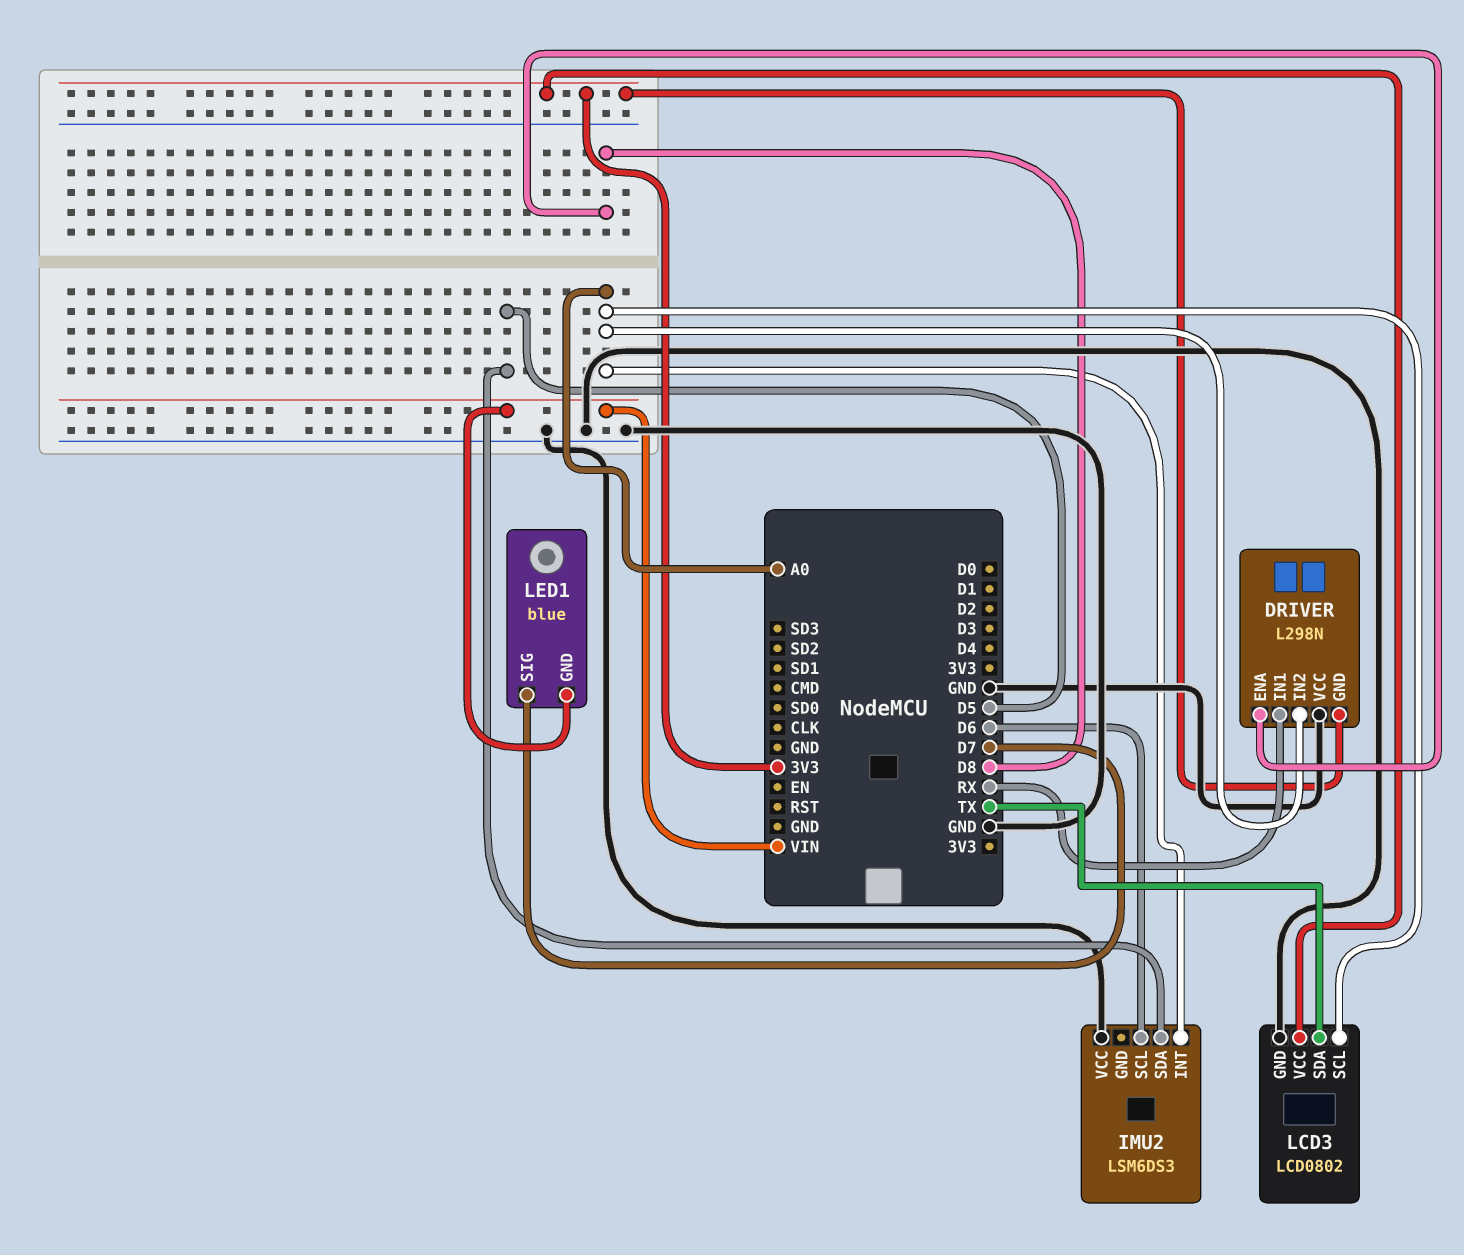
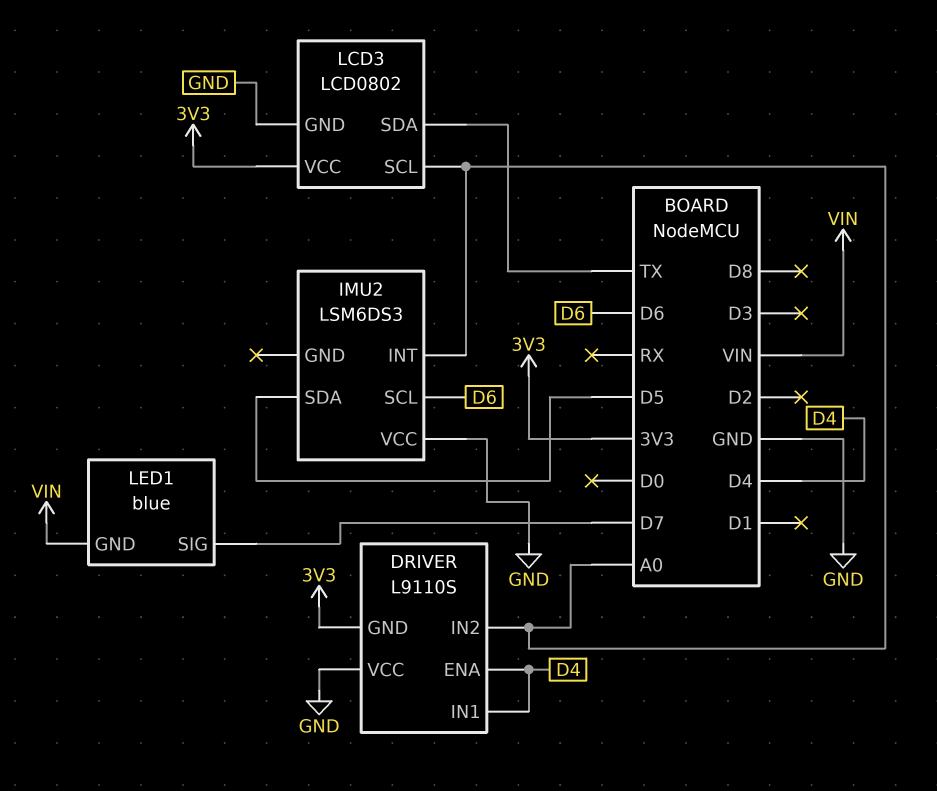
DRIVER: L298N -> L9110S
DRIVER pin ENA: D8 -> D4
DRIVER pin IN1: RX -> D4

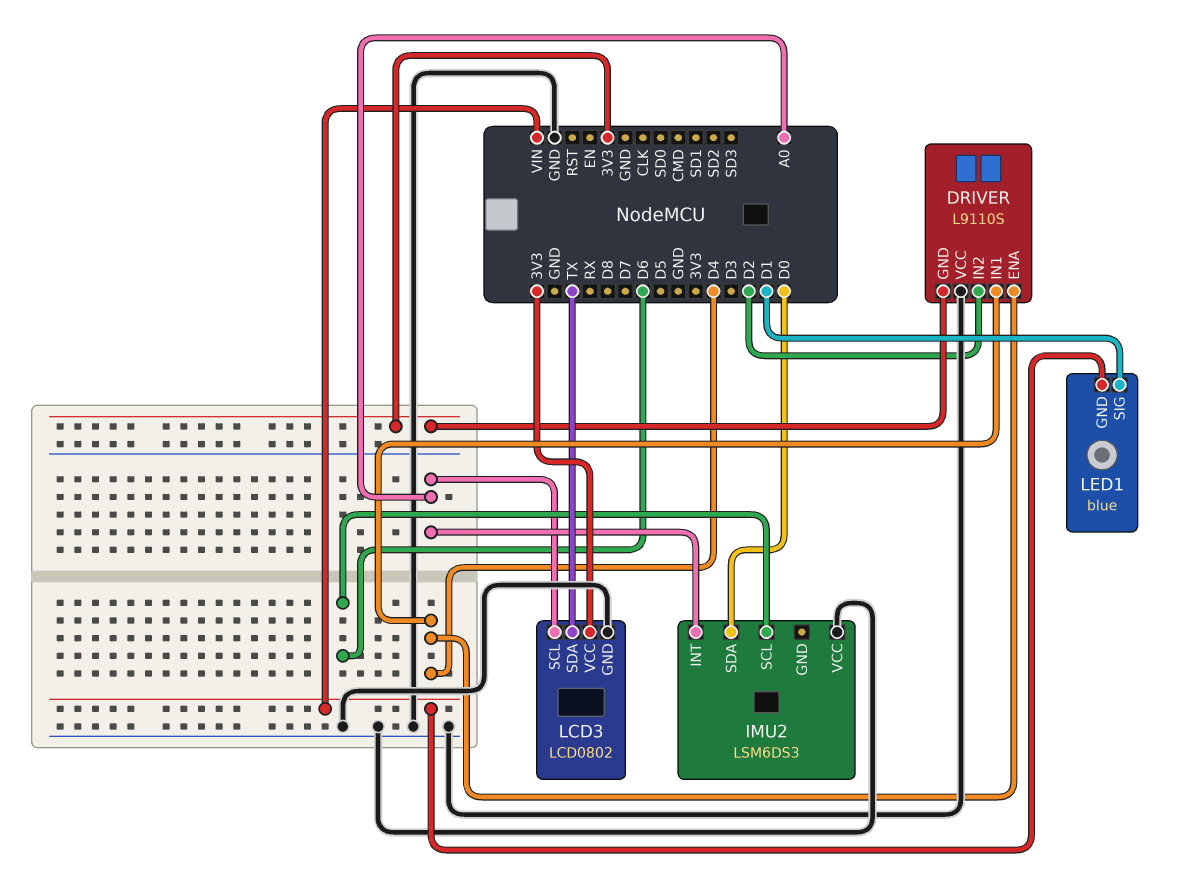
DRIVER pin IN2: A0 -> D2
IMU2 pin SDA: D5 -> D0
LED1 pin SIG: D7 -> D1

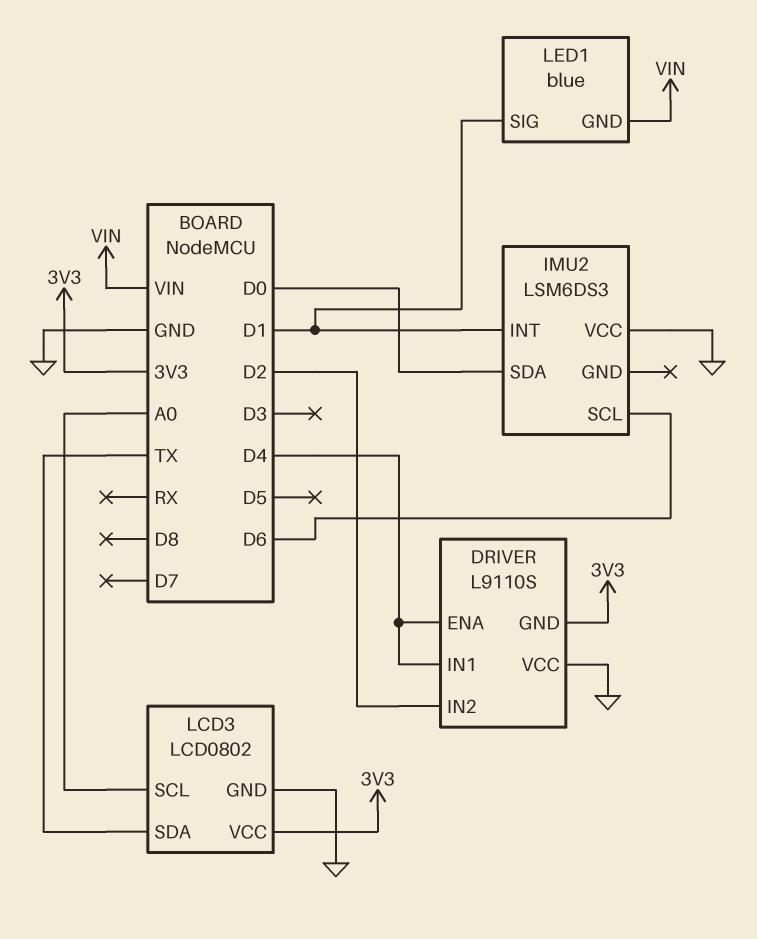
IMU2 pin INT: A0 -> D1

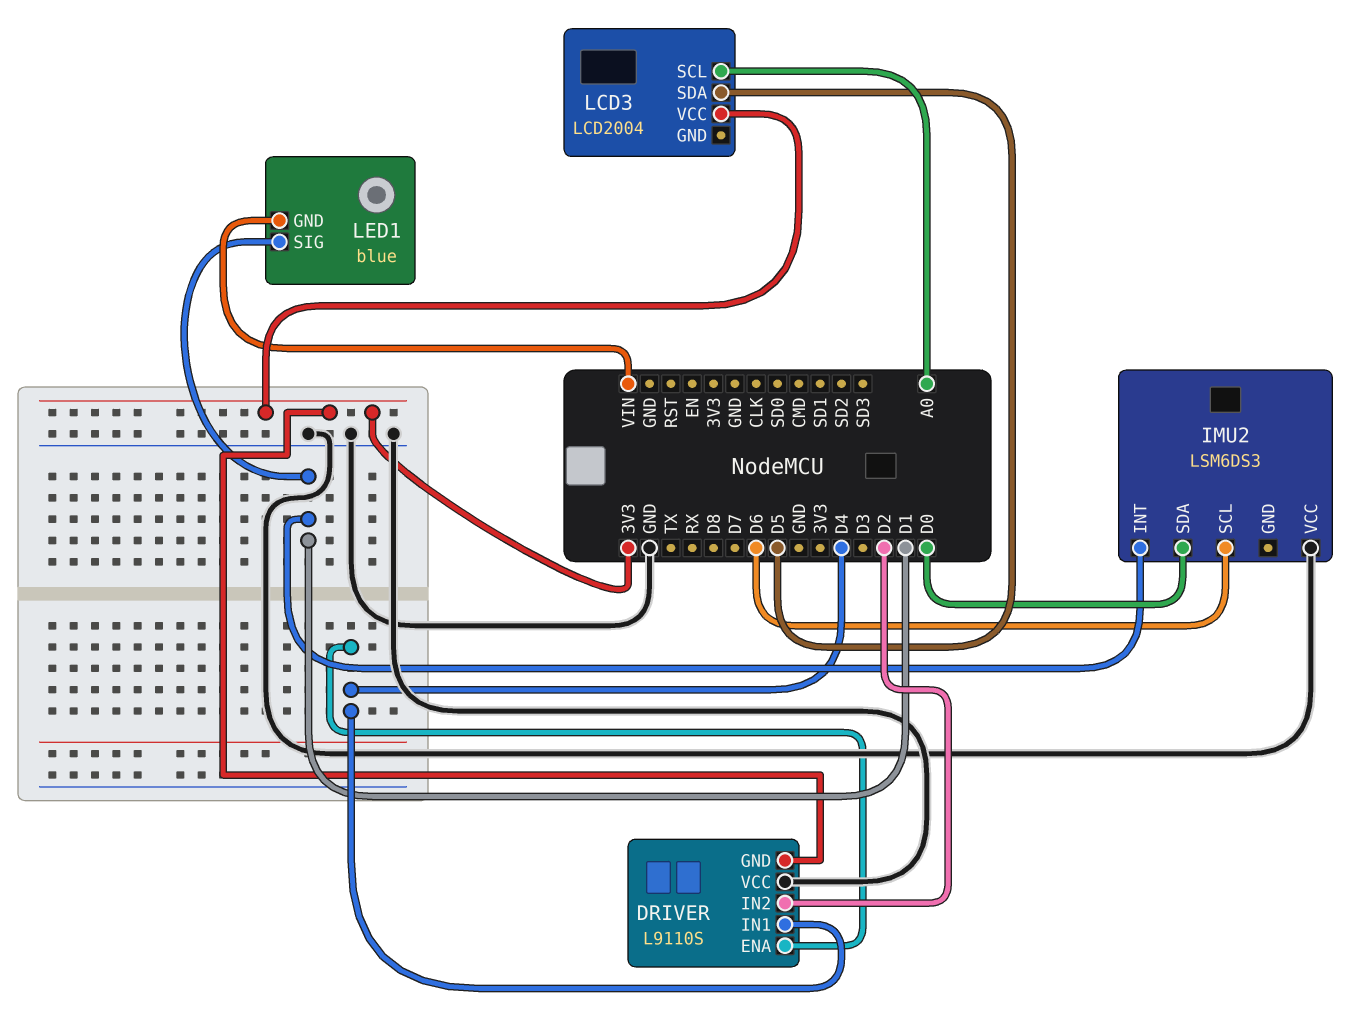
LCD3: LCD0802 -> LCD2004
LCD3 pin GND: GND -> none
LCD3 pin SDA: TX -> D5

